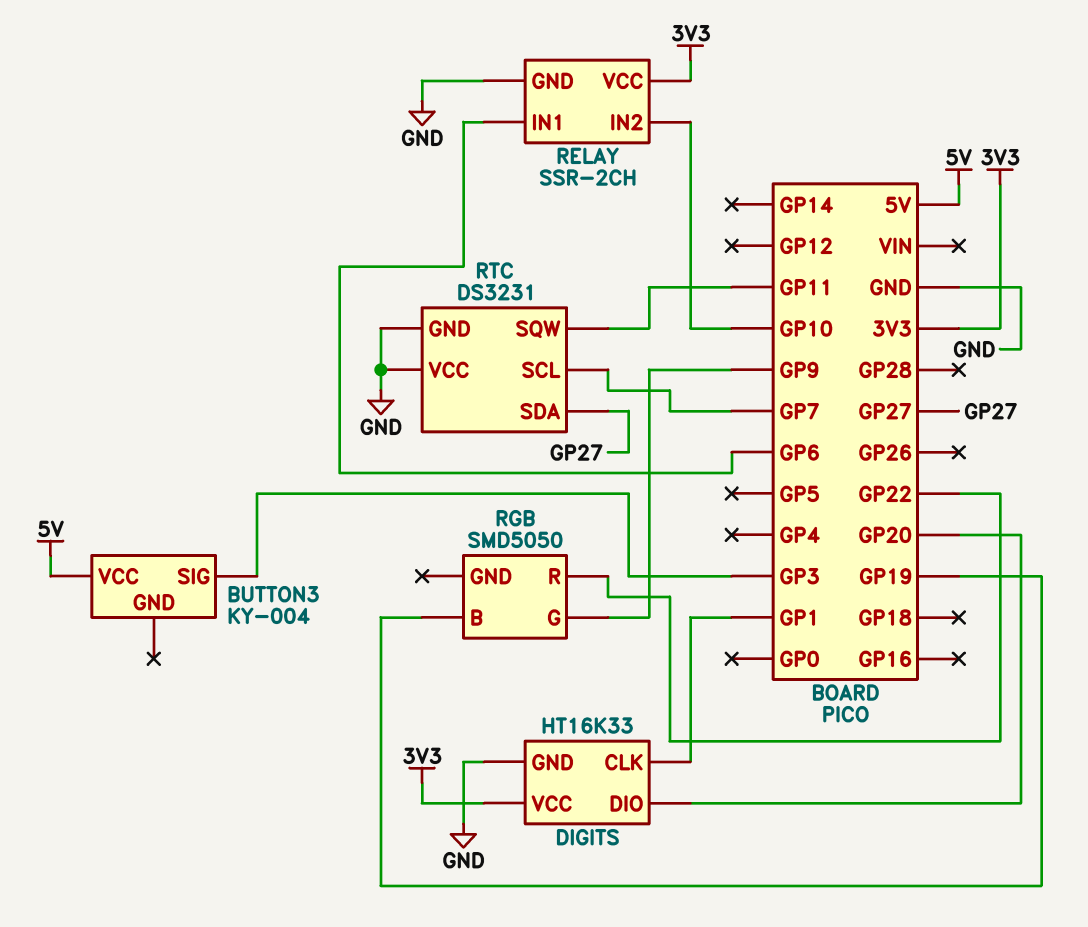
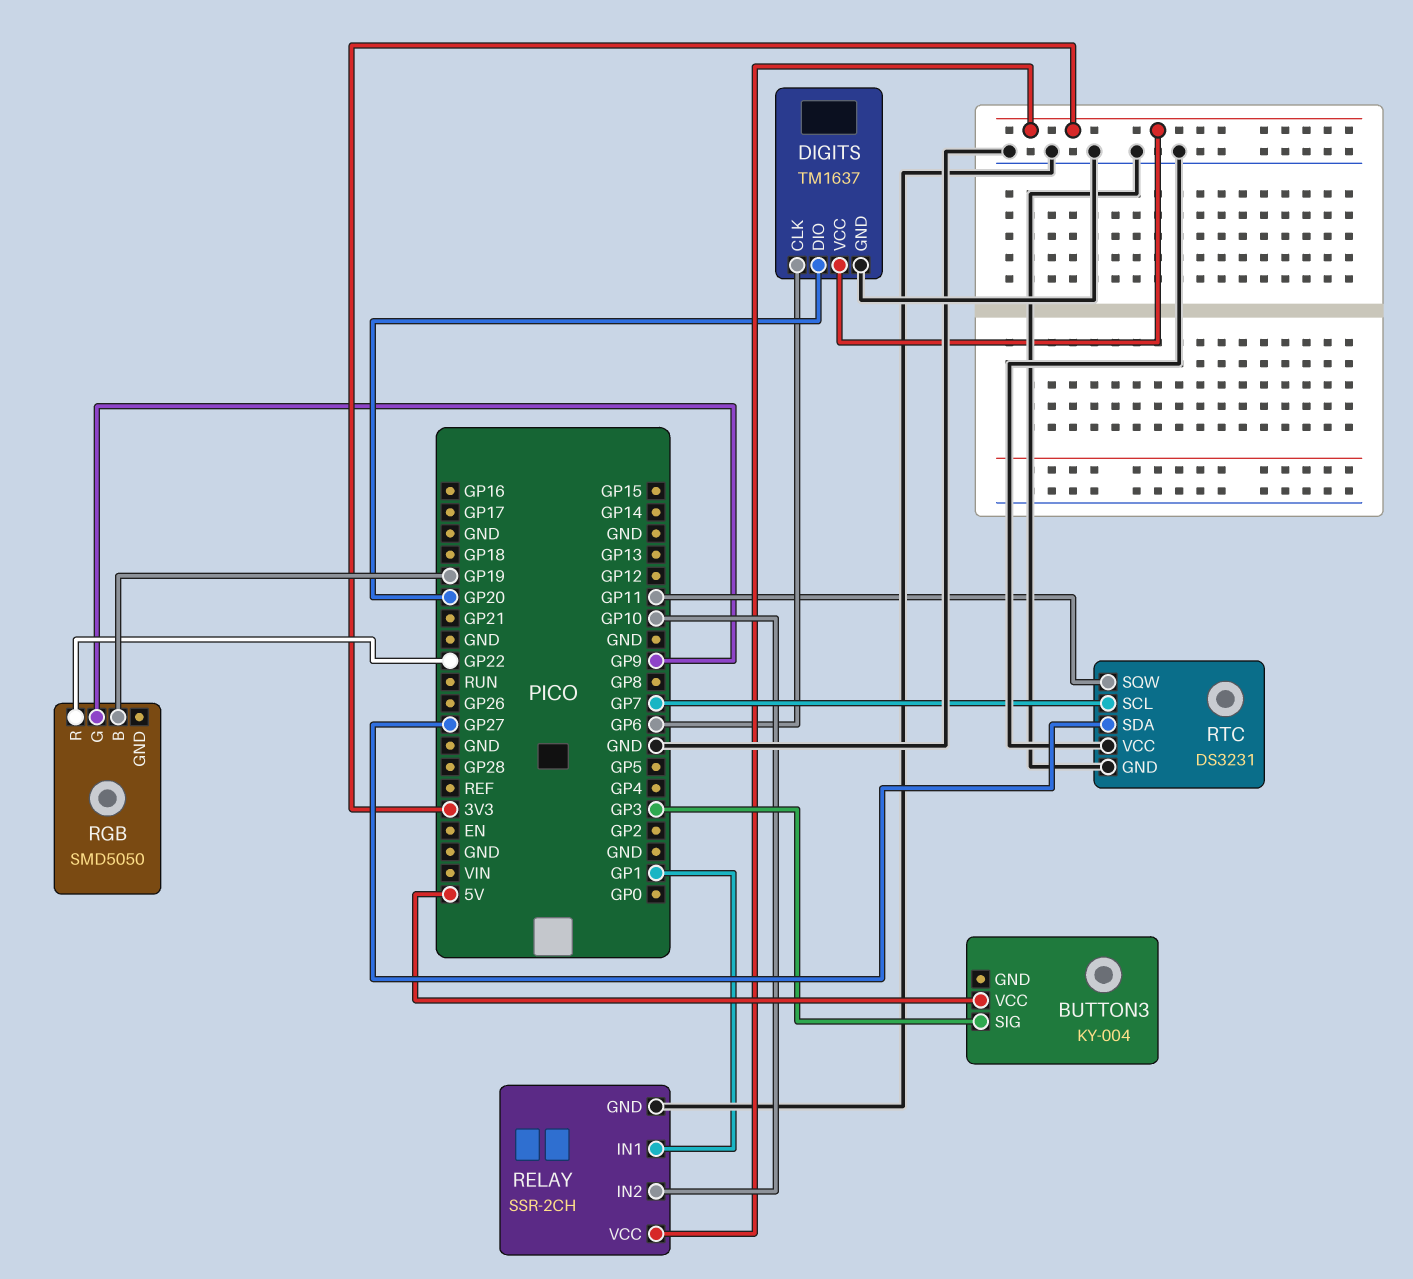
DIGITS: HT16K33 -> TM1637
DIGITS pin CLK: GP1 -> GP6
RELAY pin IN1: GP6 -> GP1

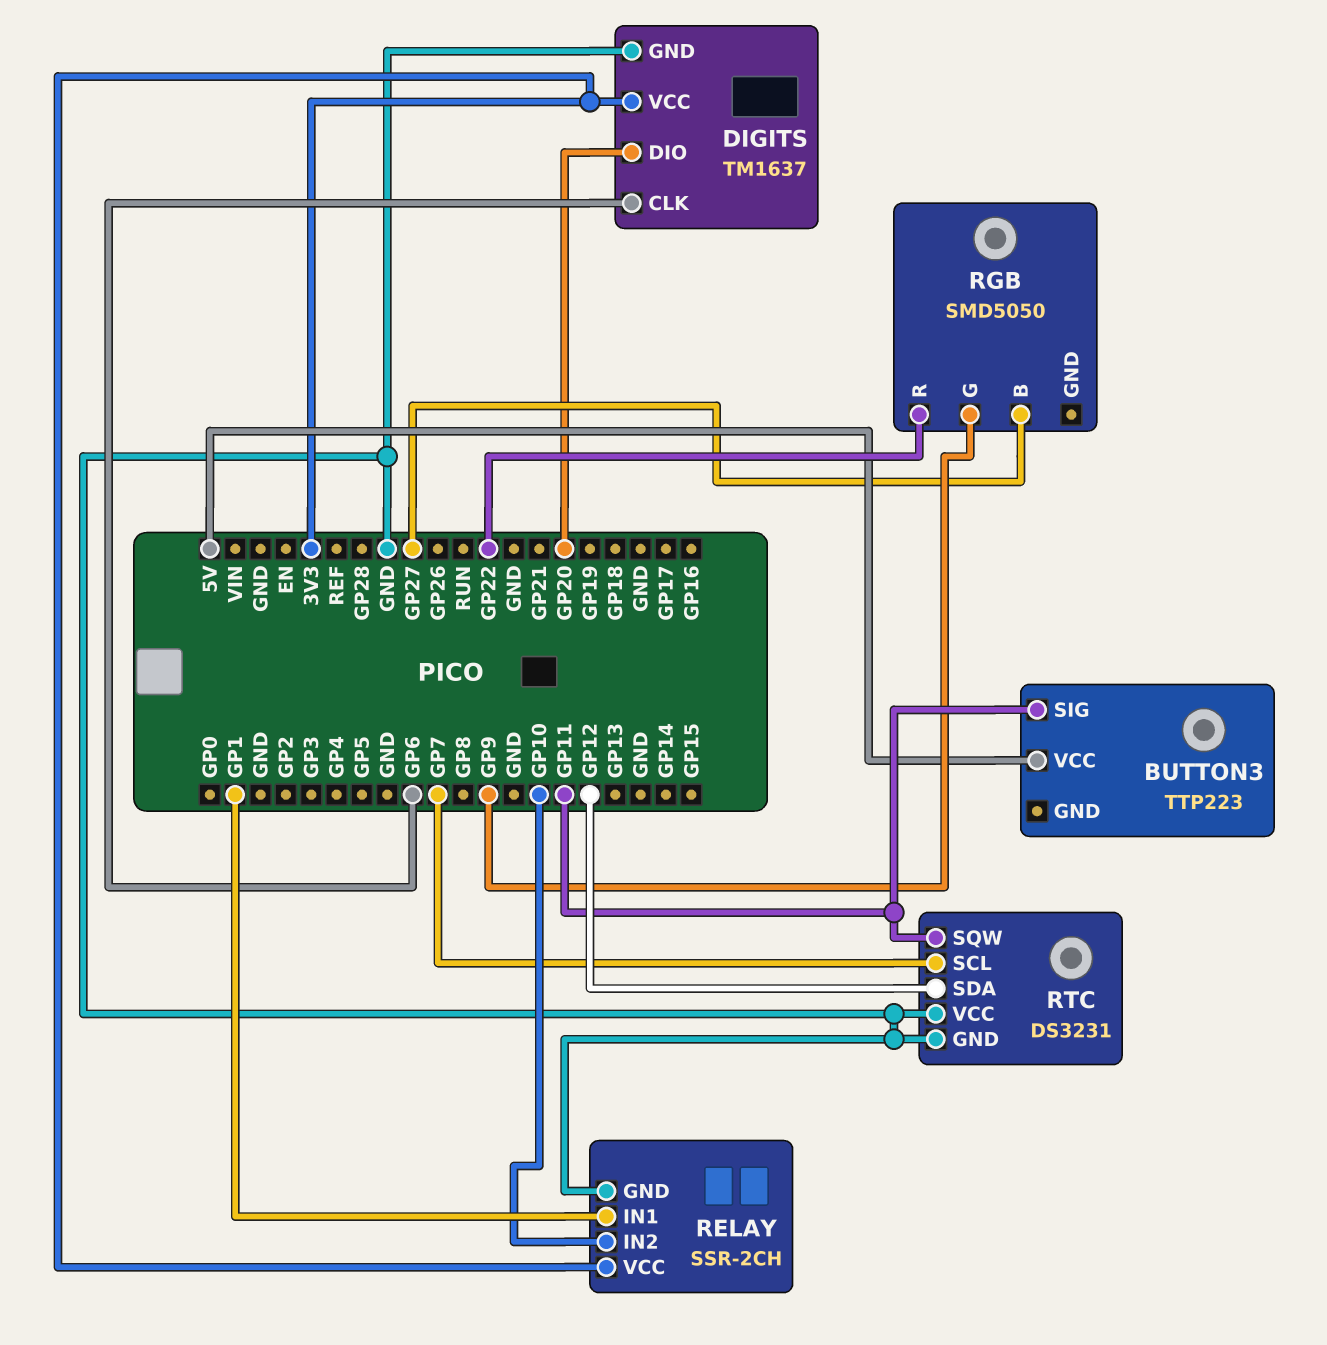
BUTTON3: KY-004 -> TTP223
BUTTON3 pin SIG: GP3 -> GP11
RGB pin B: GP19 -> GP27
RTC pin SDA: GP27 -> GP12

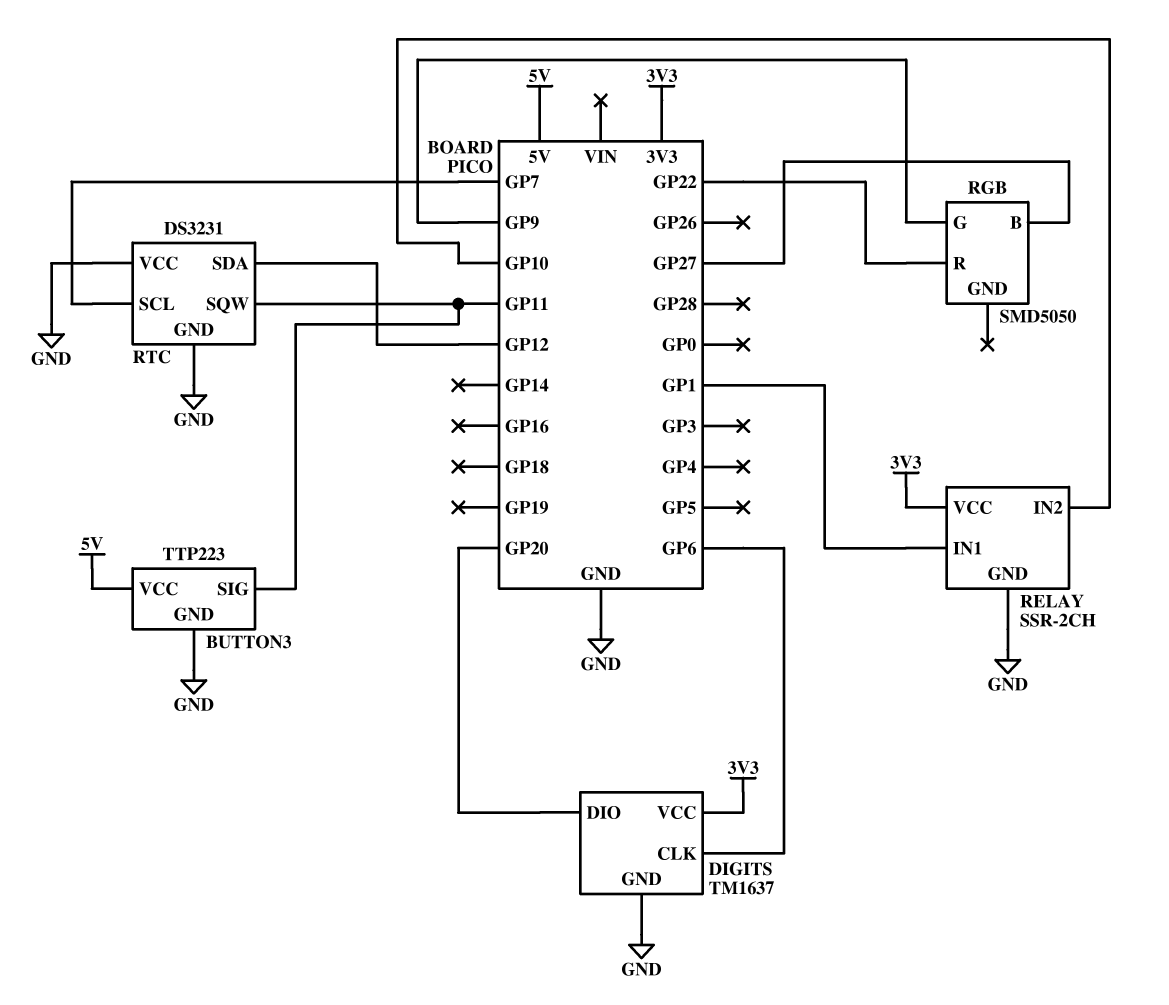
BUTTON3 pin GND: none -> GND

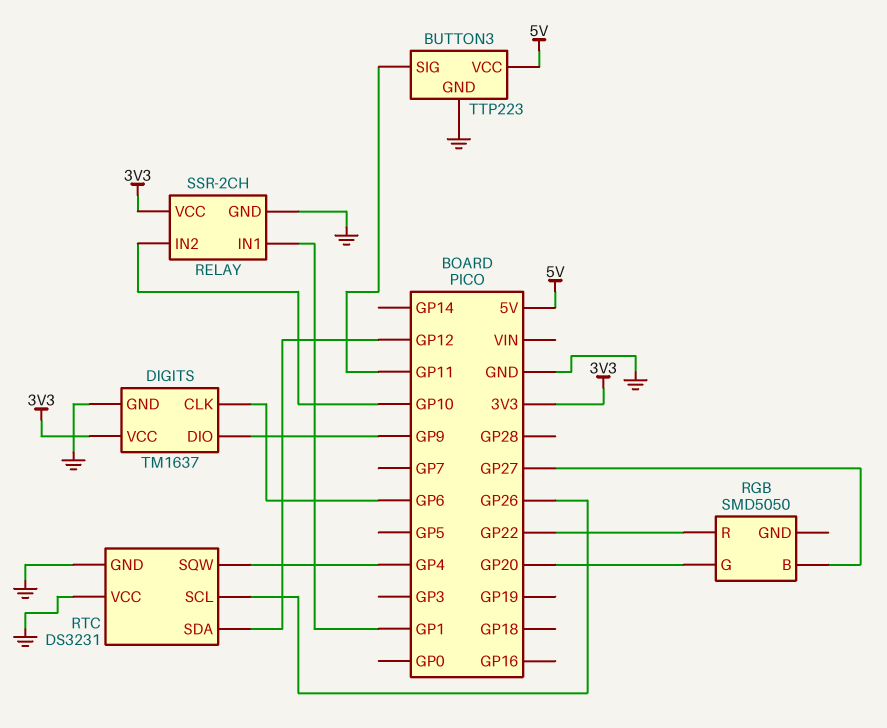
DIGITS pin DIO: GP20 -> GP9
RGB pin G: GP9 -> GP20
RTC pin SCL: GP7 -> GP26
RTC pin SQW: GP11 -> GP4

